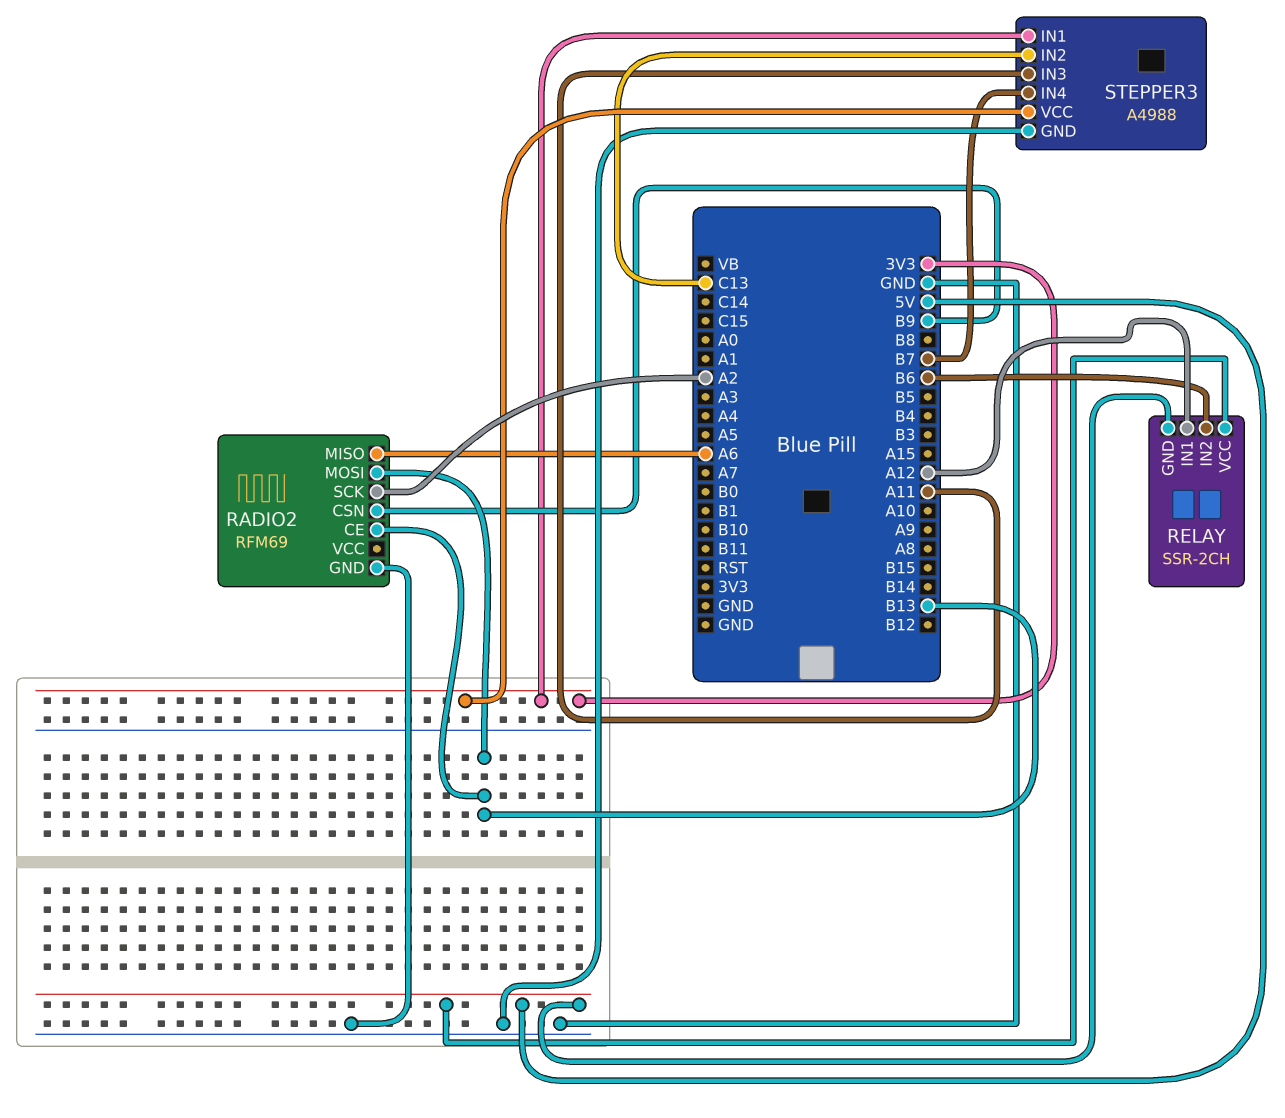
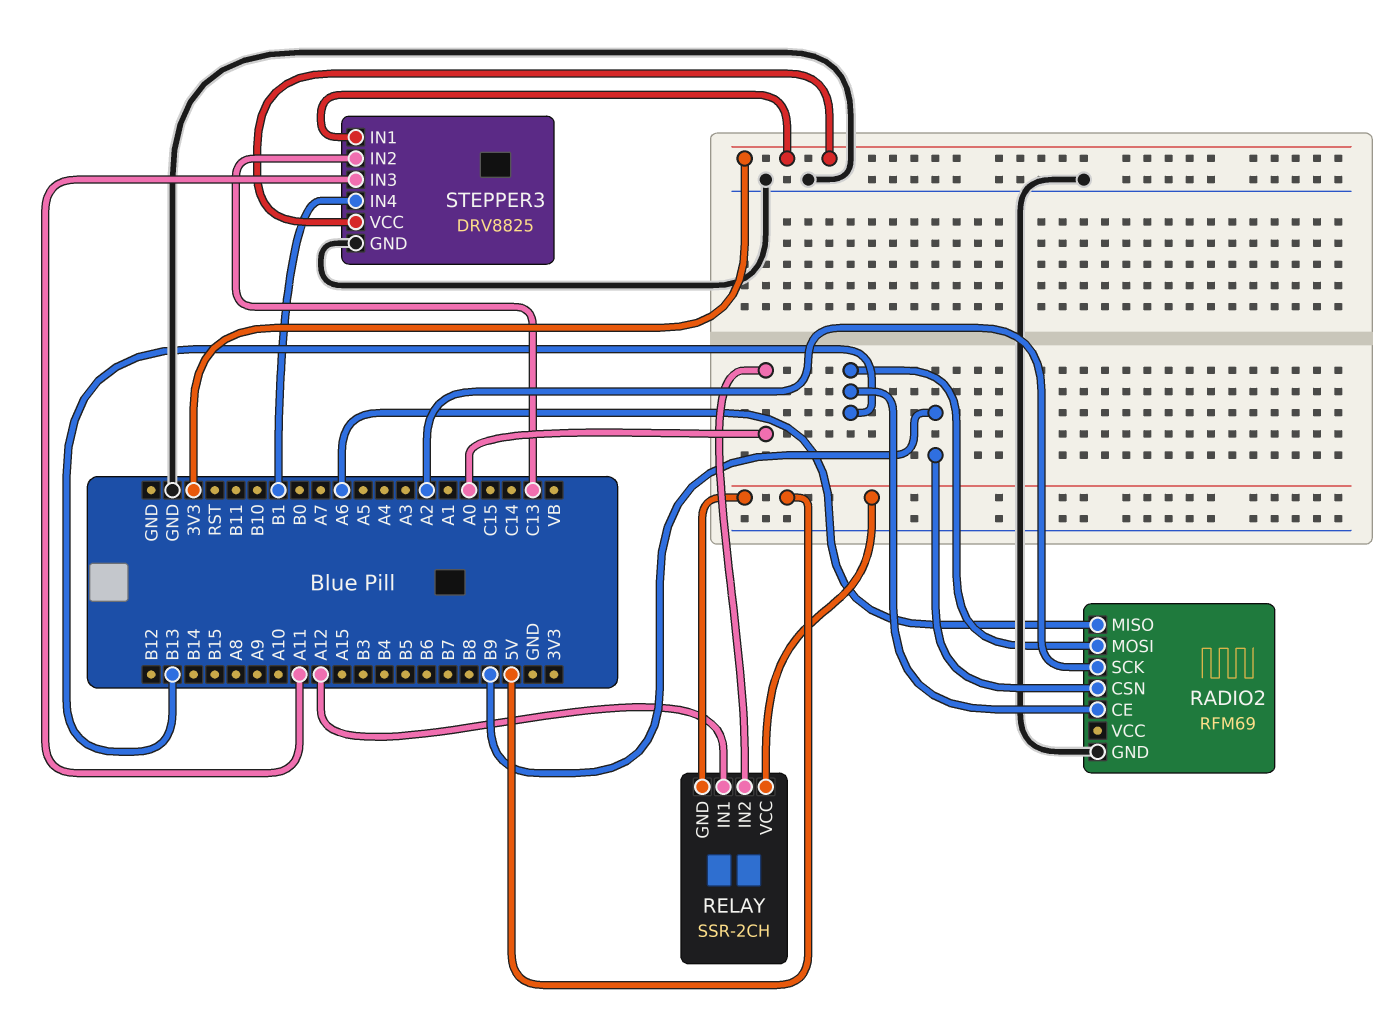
RELAY pin IN2: B6 -> A0
STEPPER3: A4988 -> DRV8825
STEPPER3 pin IN4: B7 -> B1

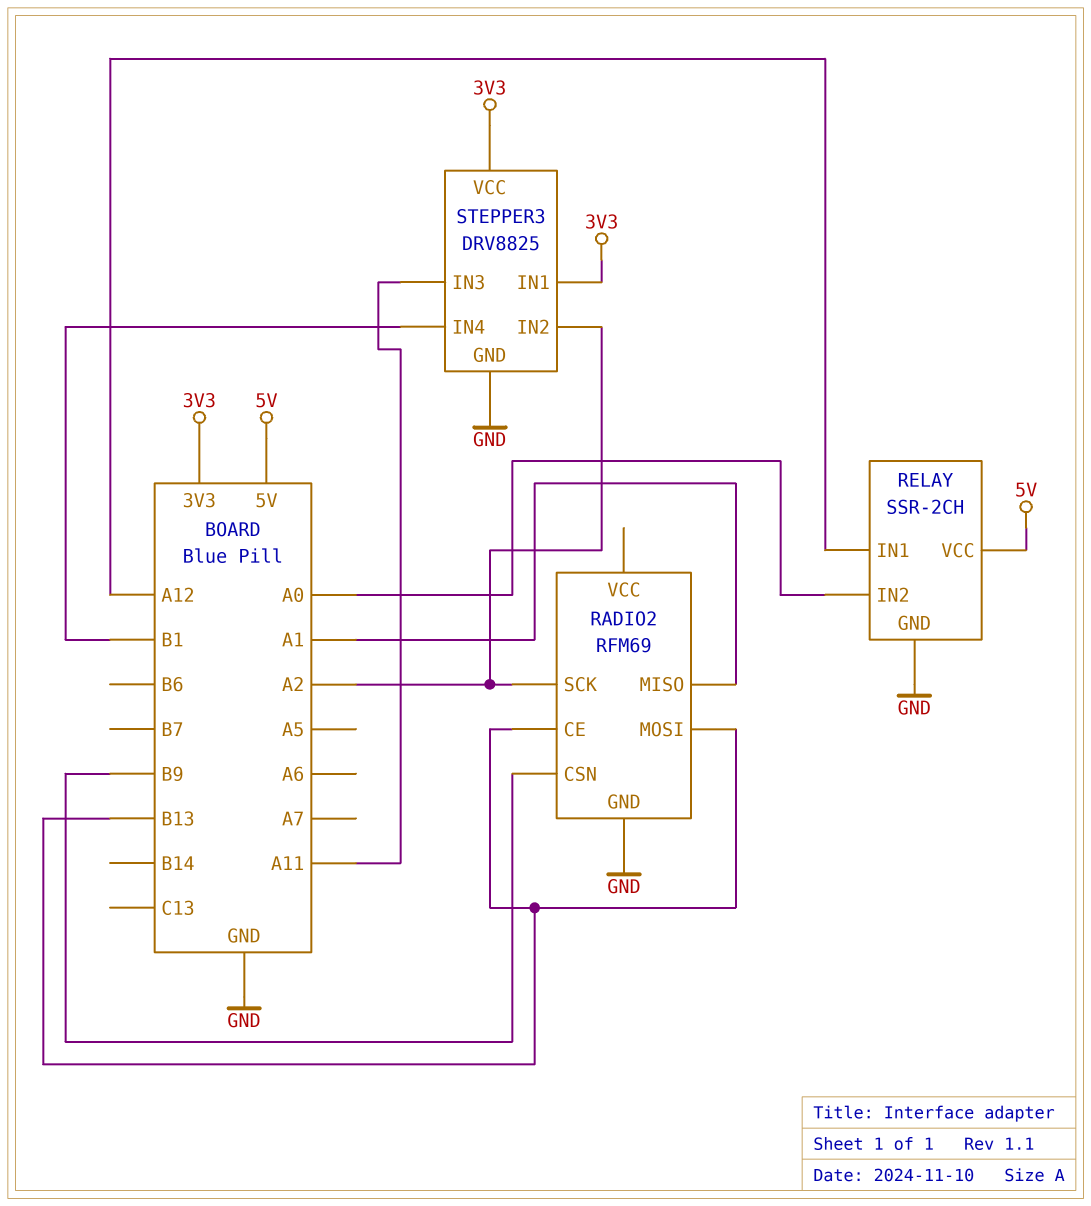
RADIO2 pin MISO: A6 -> A1
RELAY pin GND: 5V -> GND
STEPPER3 pin IN2: C13 -> A2

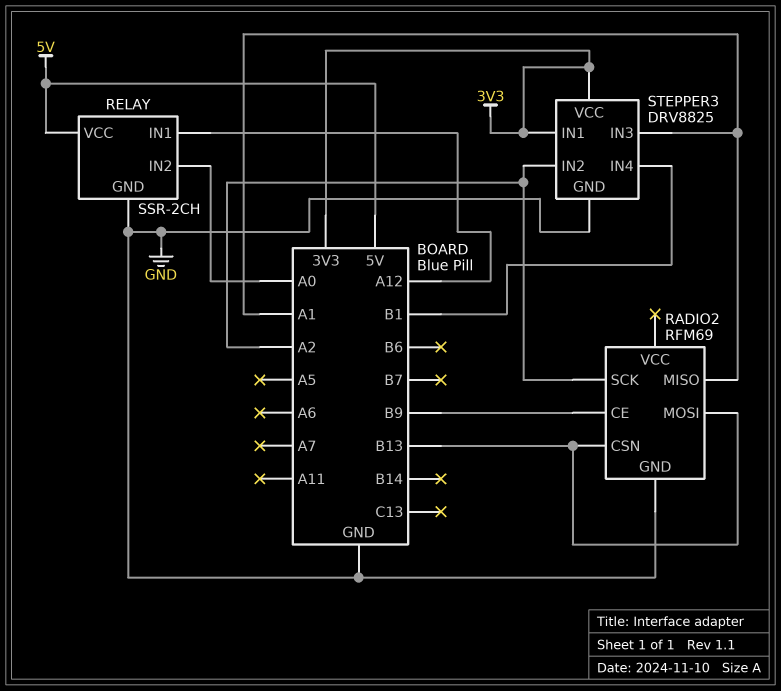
RADIO2 pin CE: B13 -> B9
RADIO2 pin CSN: B9 -> B13
STEPPER3 pin IN3: A11 -> A1

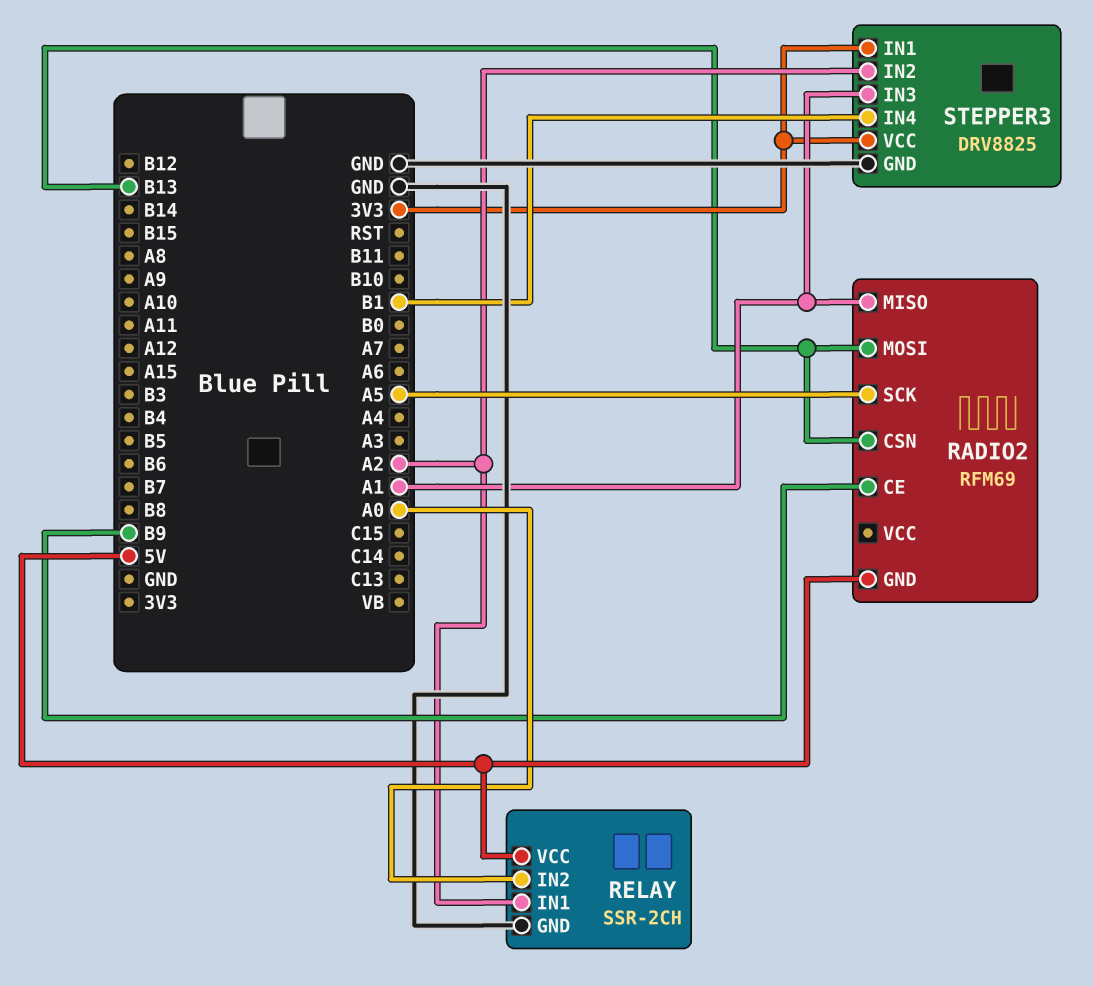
RADIO2 pin GND: GND -> 5V
RADIO2 pin SCK: A2 -> A5
RELAY pin IN1: A12 -> A2

